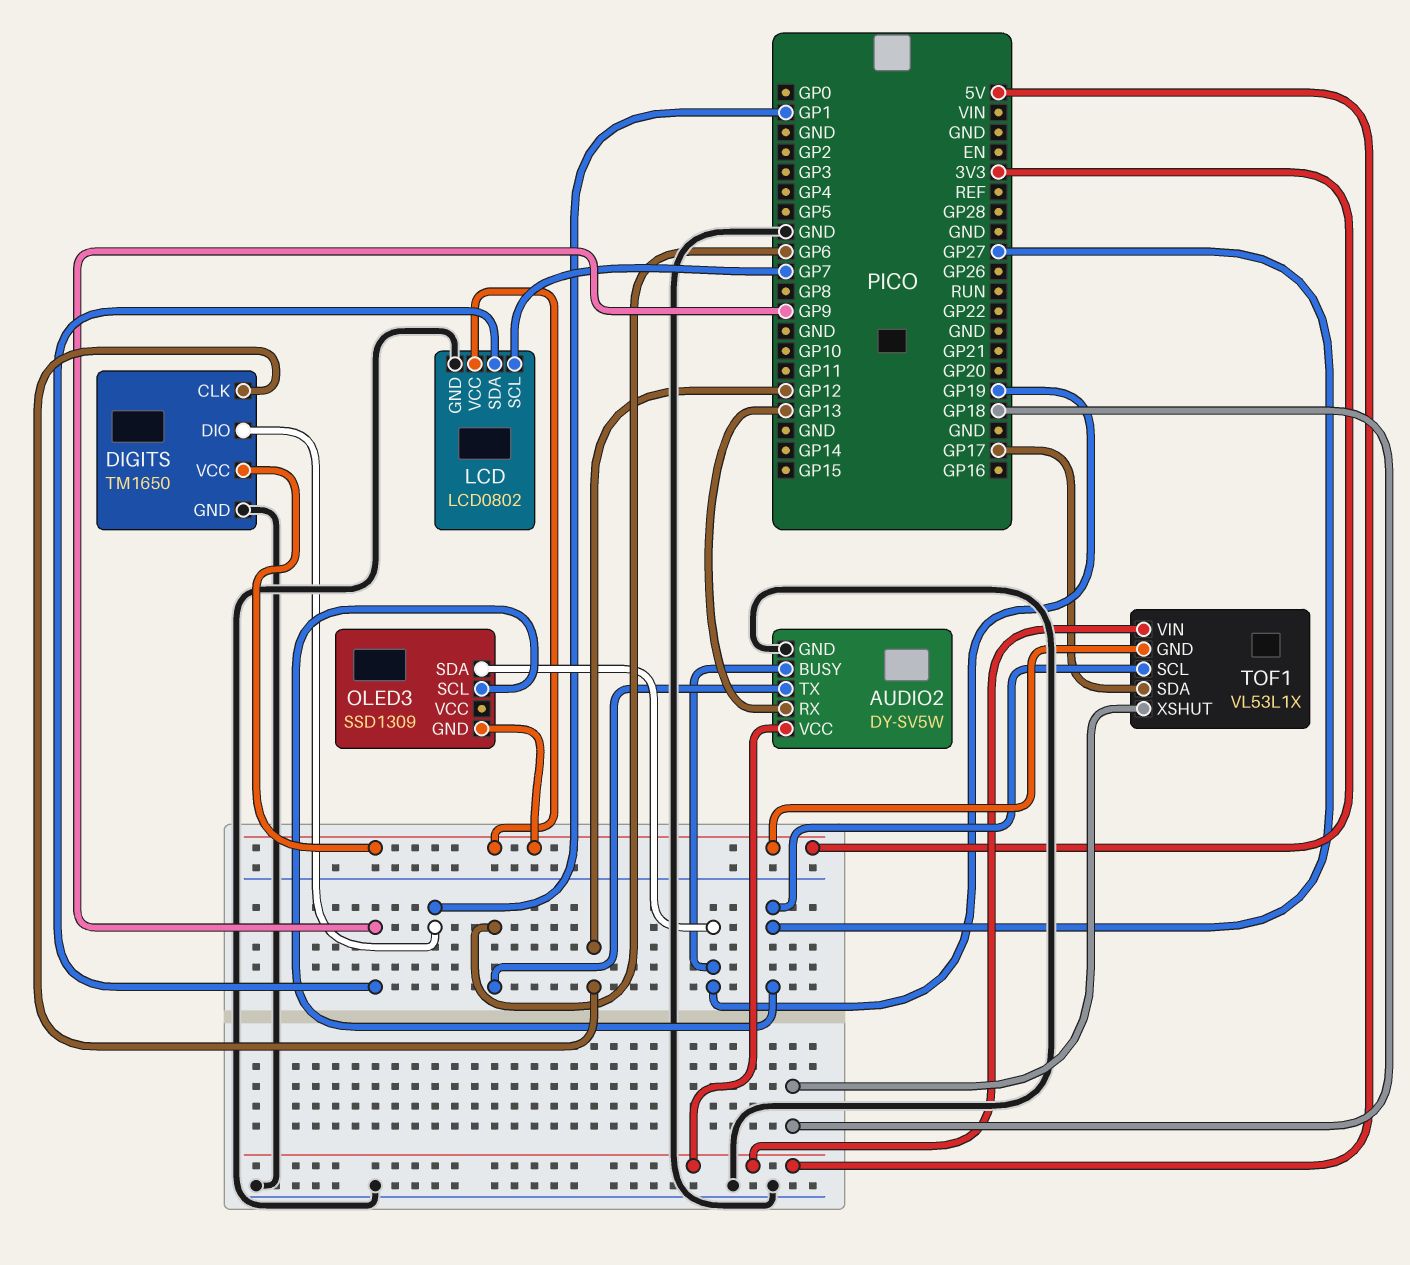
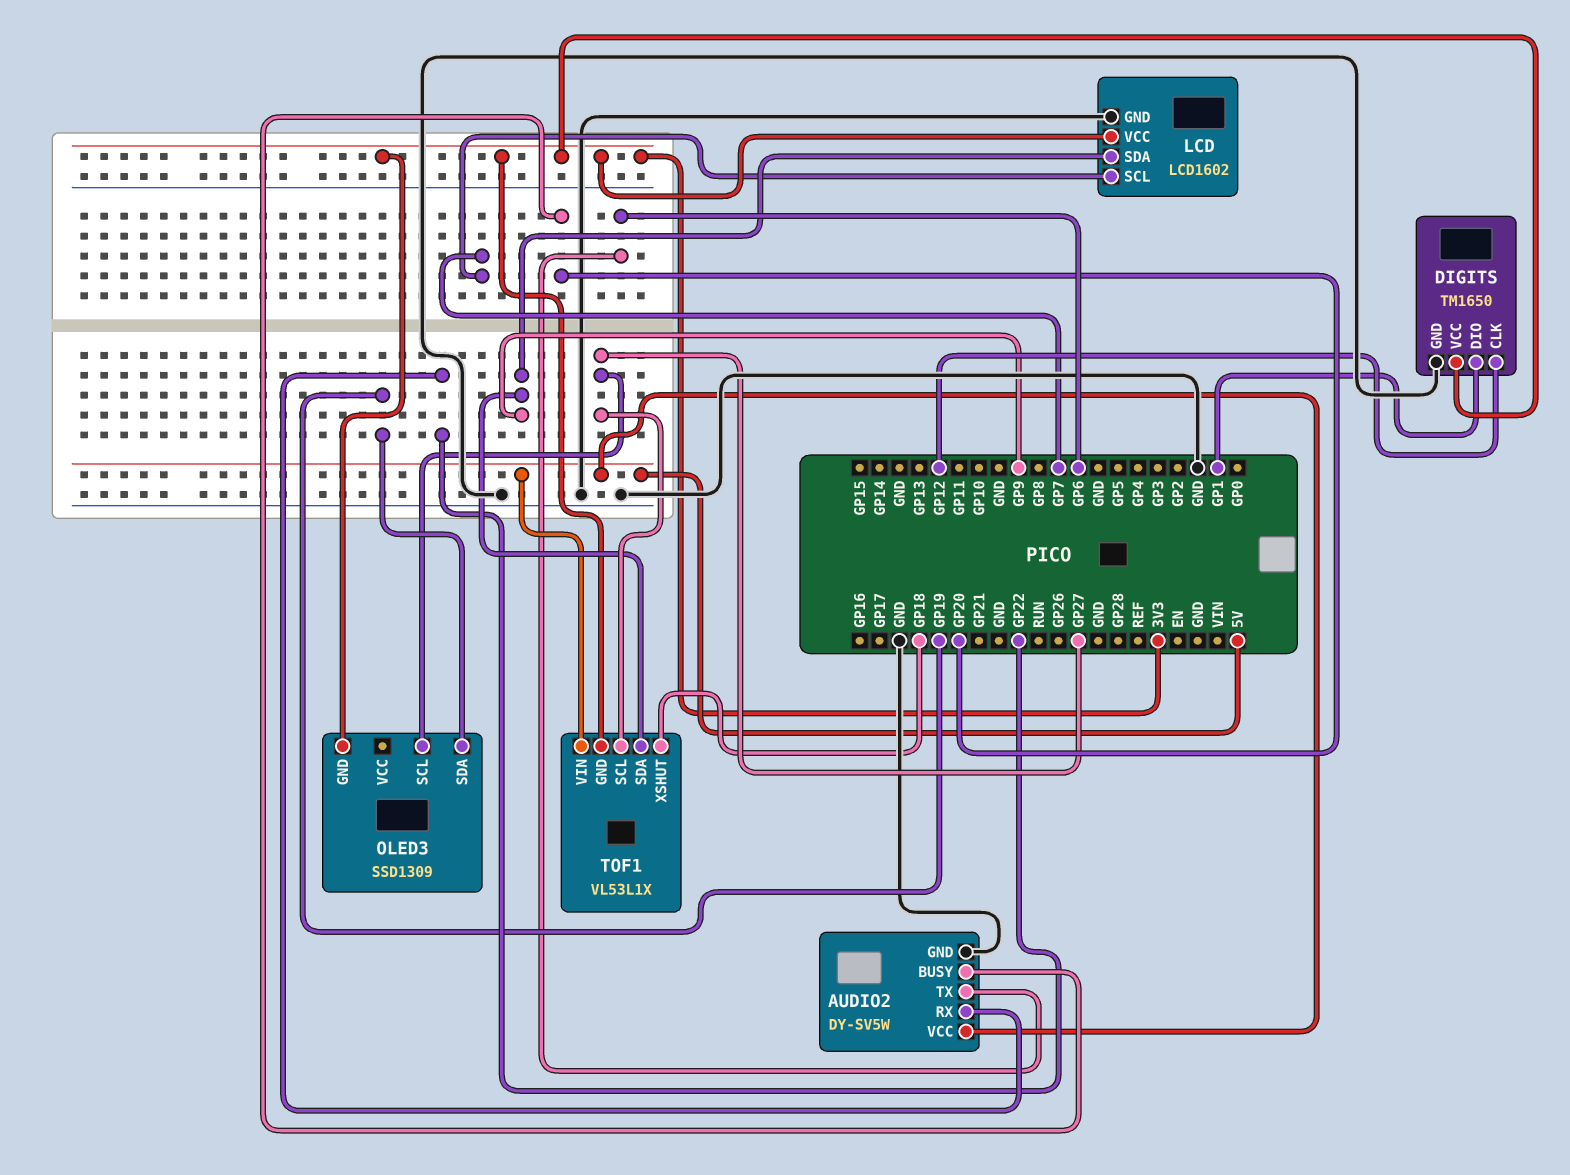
AUDIO2 pin BUSY: GP19 -> GP20
AUDIO2 pin RX: GP13 -> GP22
LCD: LCD0802 -> LCD1602
TOF1 pin SDA: GP17 -> GP9

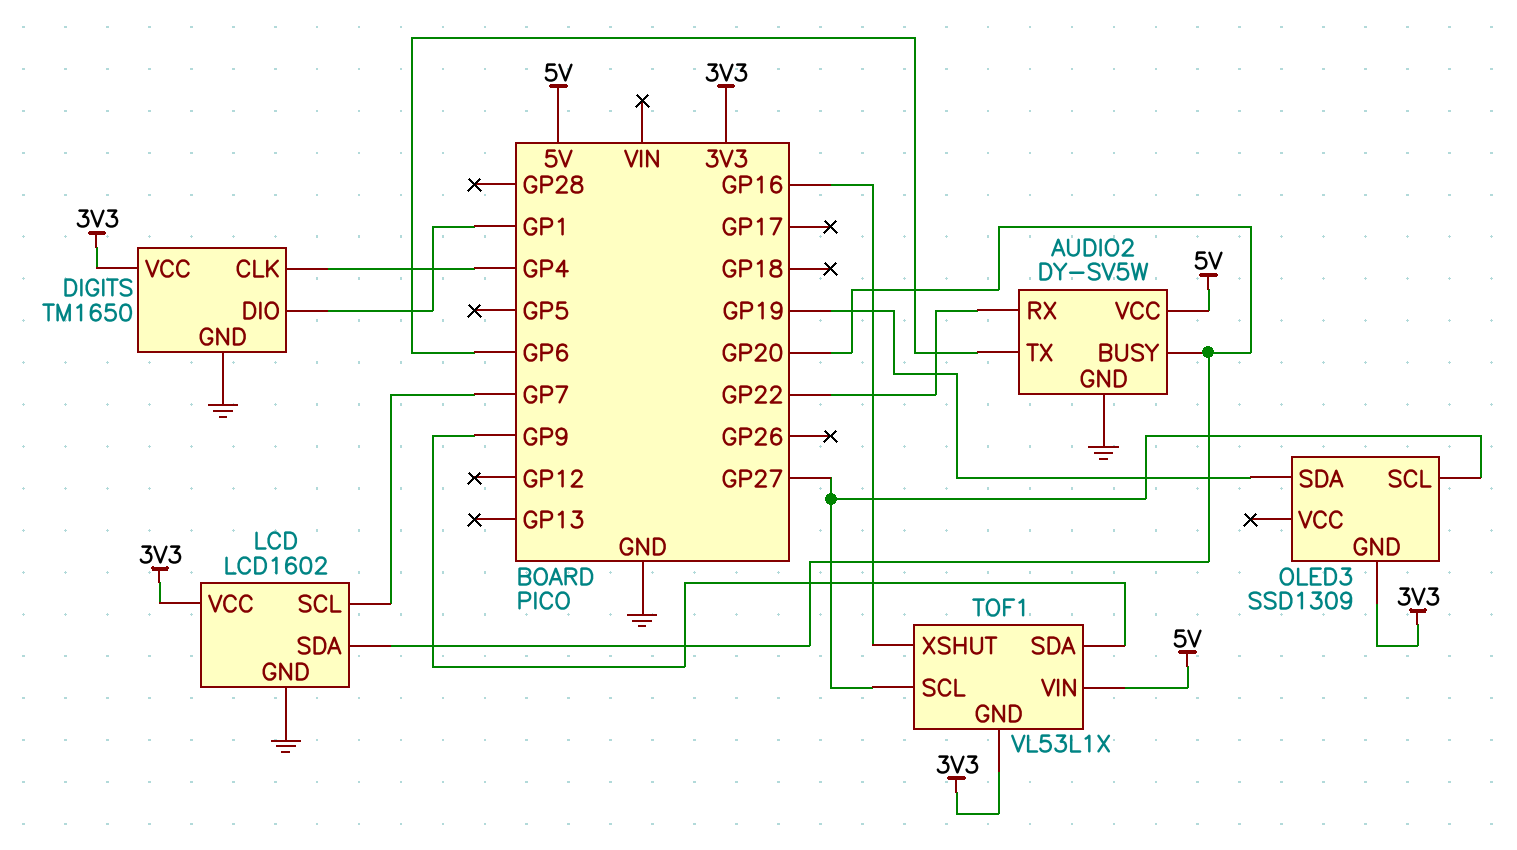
DIGITS pin CLK: GP12 -> GP4
LCD pin SDA: GP9 -> GP20
TOF1 pin XSHUT: GP18 -> GP16

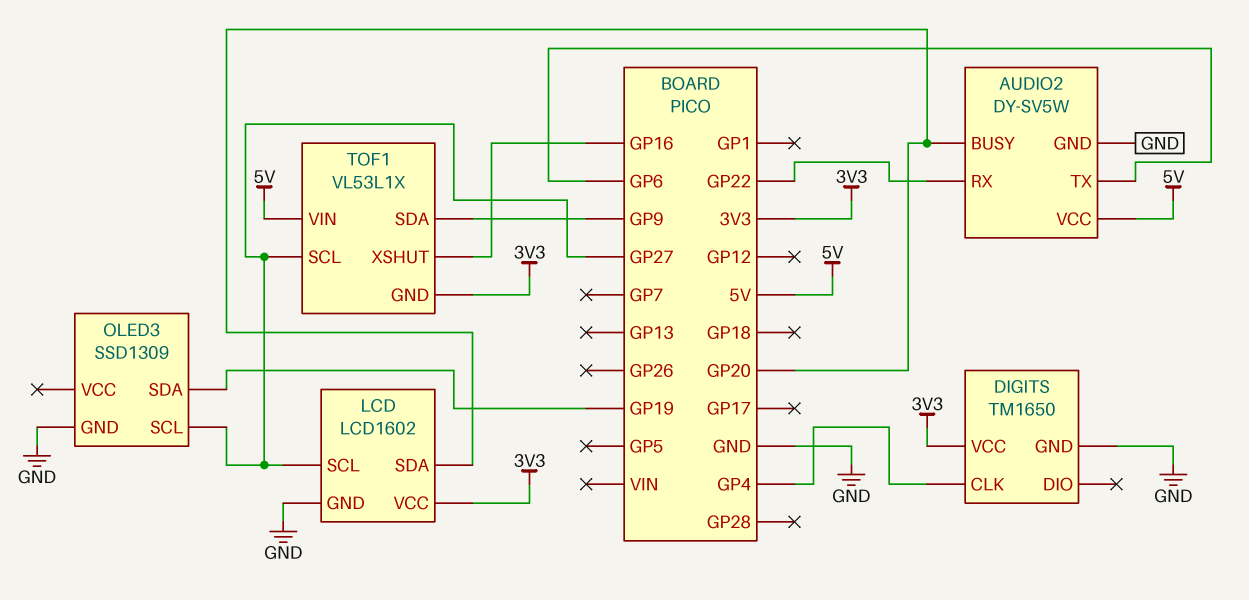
DIGITS pin DIO: GP1 -> none
LCD pin SCL: GP7 -> GP27
OLED3 pin GND: 3V3 -> GND

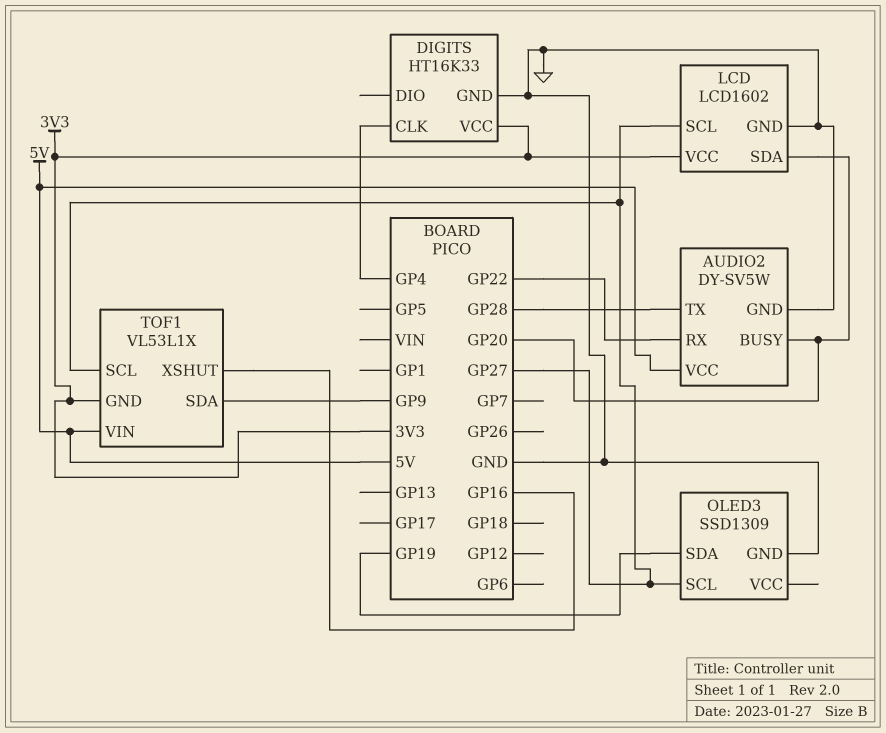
AUDIO2 pin TX: GP6 -> GP28
DIGITS: TM1650 -> HT16K33

